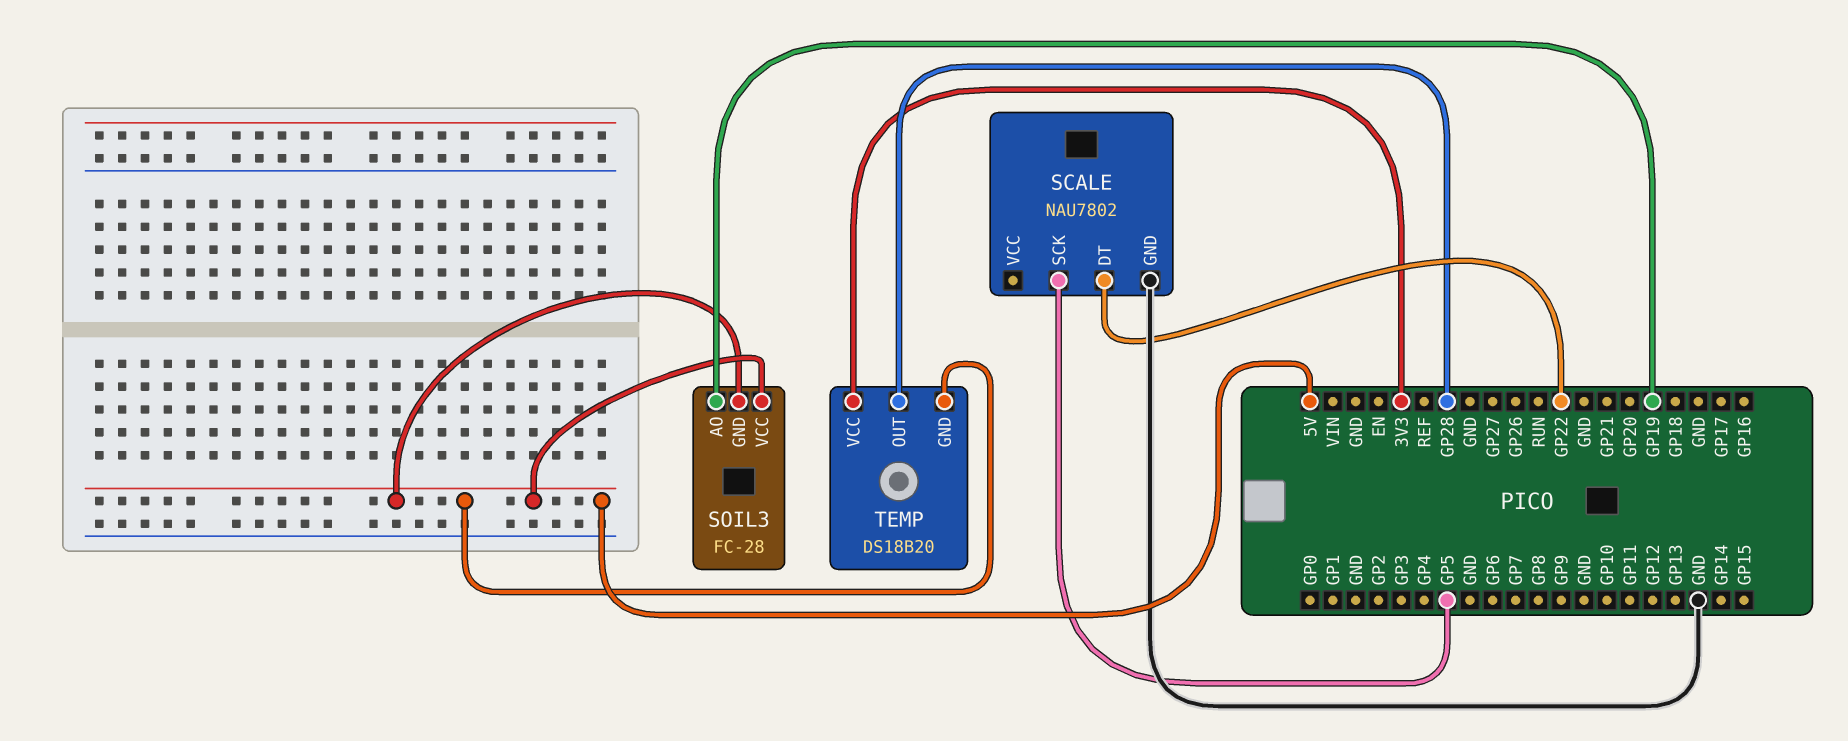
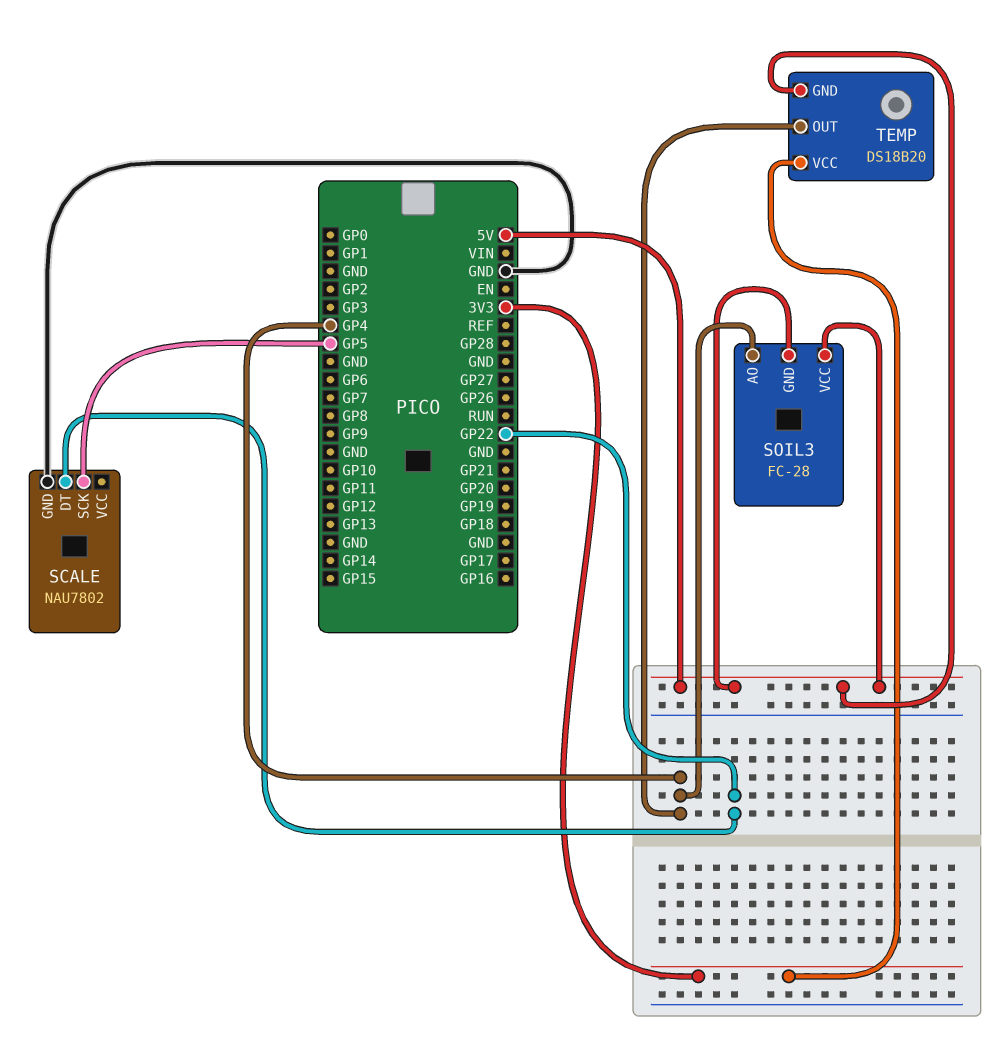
SOIL3 pin AO: GP19 -> GP4
TEMP pin OUT: GP28 -> GP4

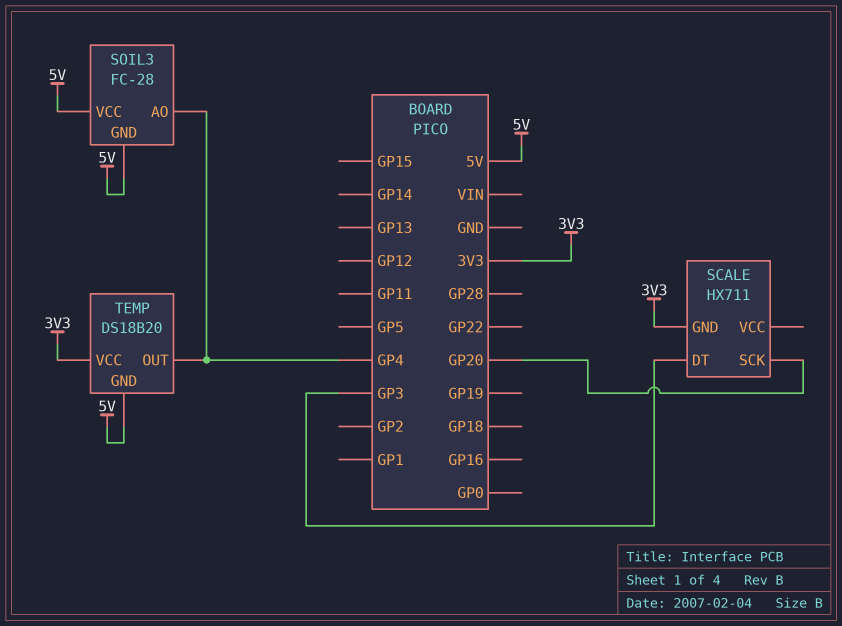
SCALE: NAU7802 -> HX711
SCALE pin DT: GP22 -> GP3
SCALE pin GND: GND -> 3V3
SCALE pin SCK: GP5 -> GP20

